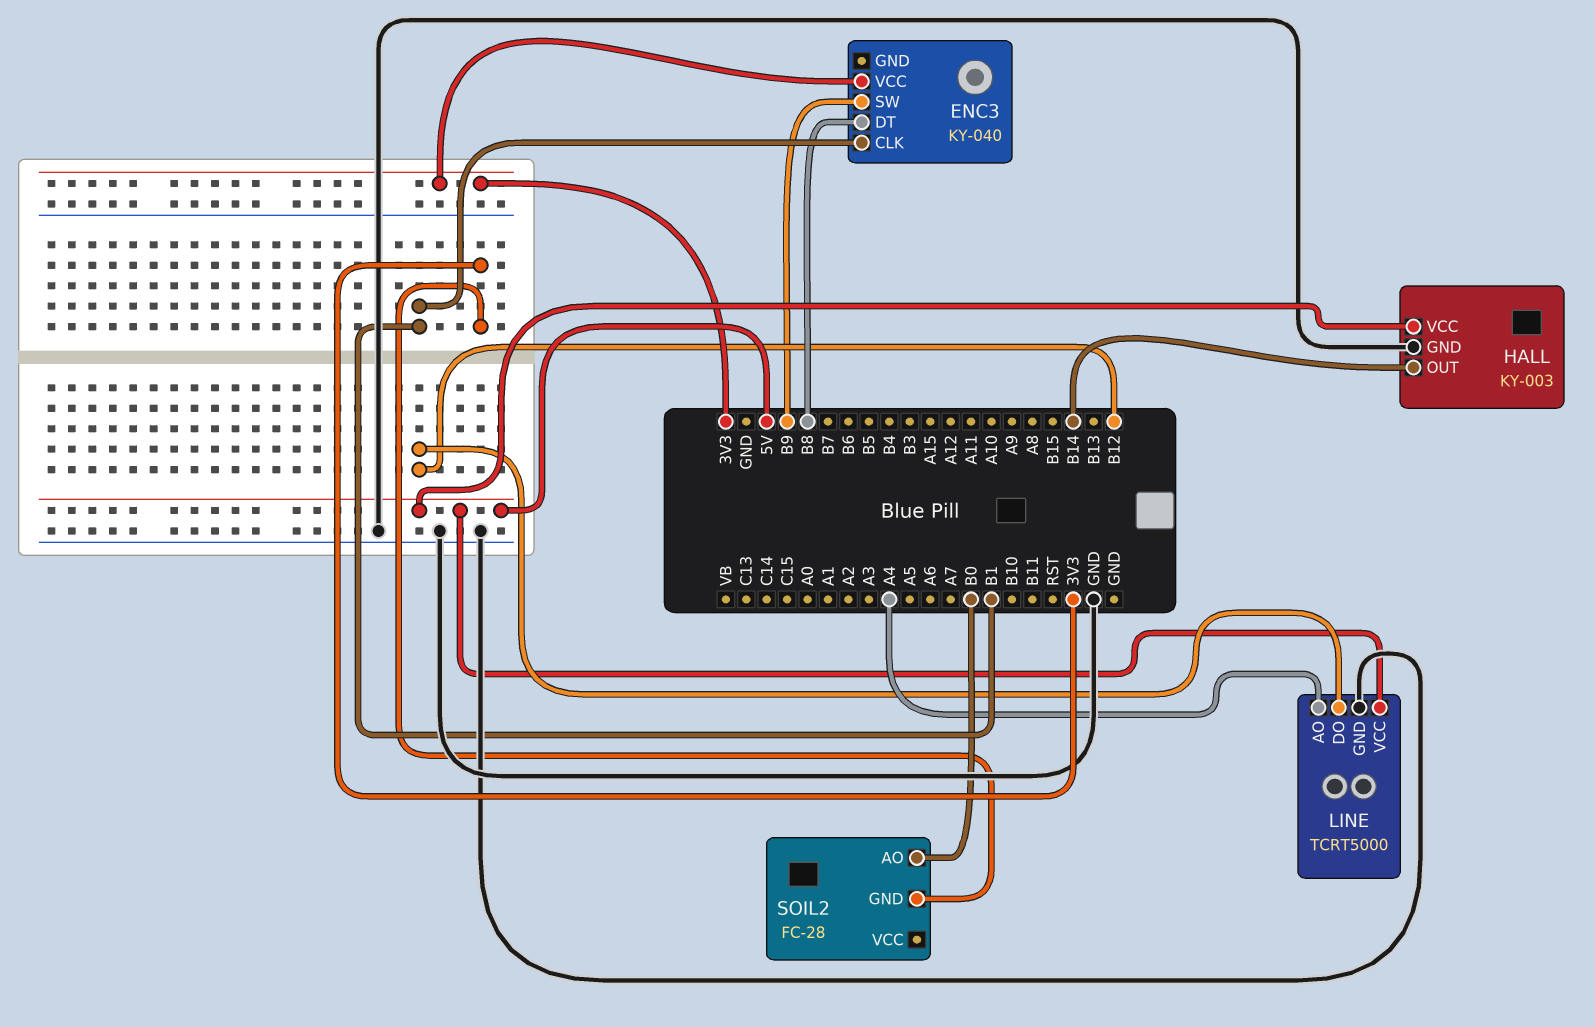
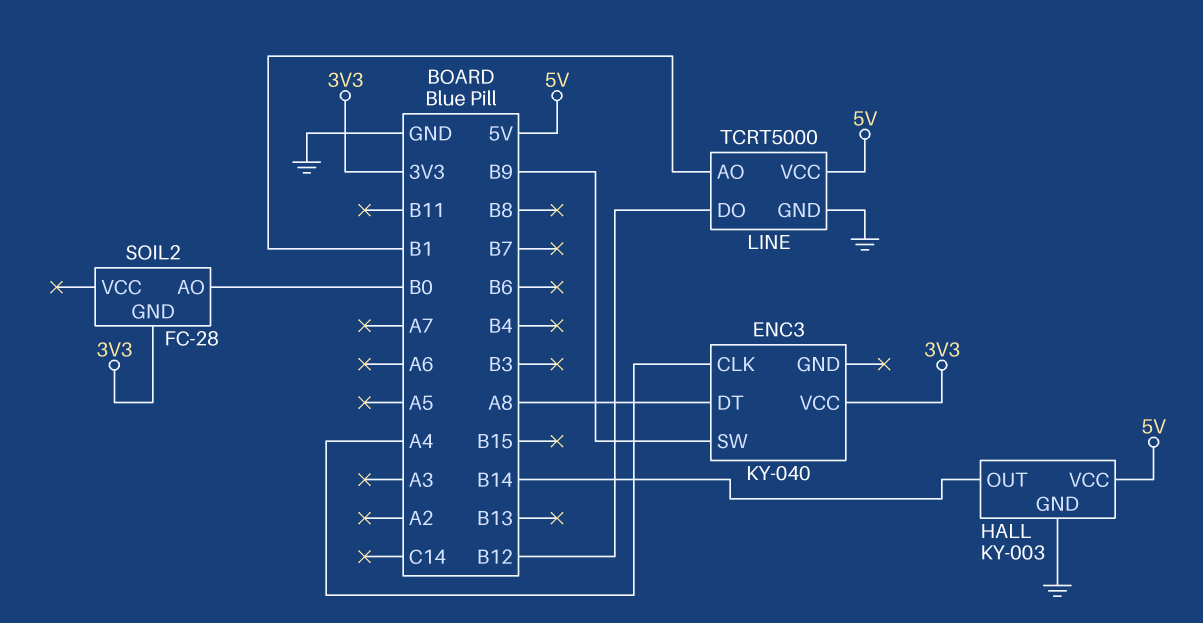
ENC3 pin CLK: B1 -> A4
ENC3 pin DT: B8 -> A8
LINE pin AO: A4 -> B1

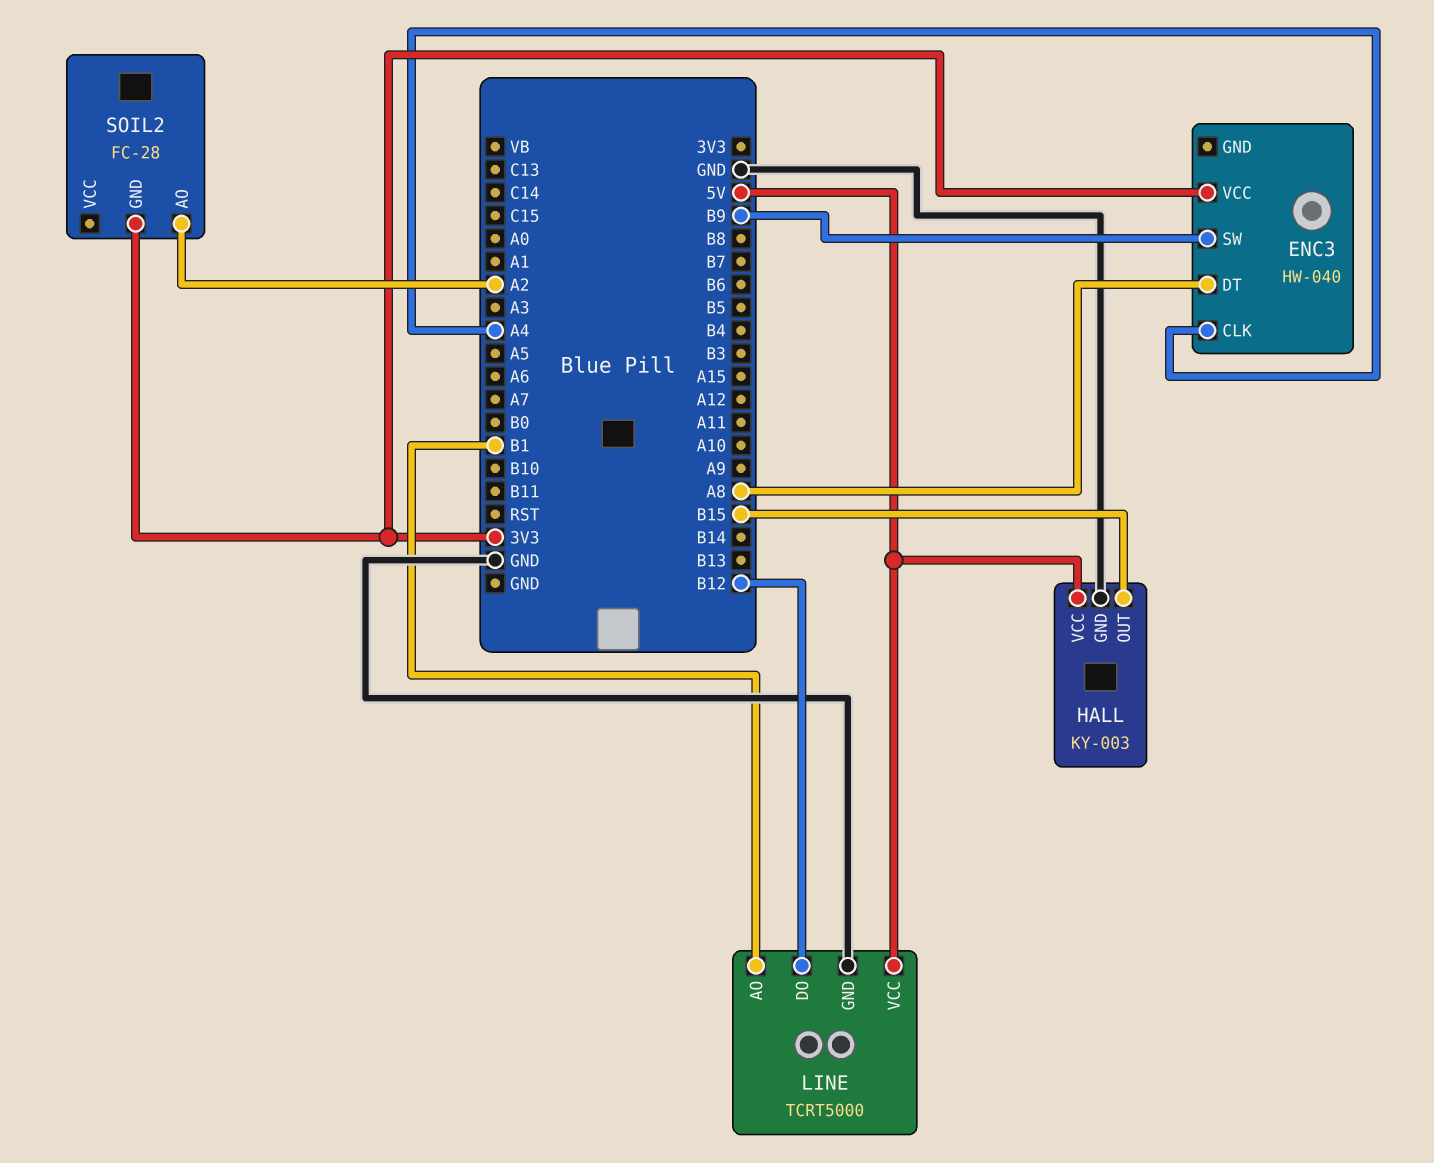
ENC3: KY-040 -> HW-040
HALL pin OUT: B14 -> B15
SOIL2 pin AO: B0 -> A2

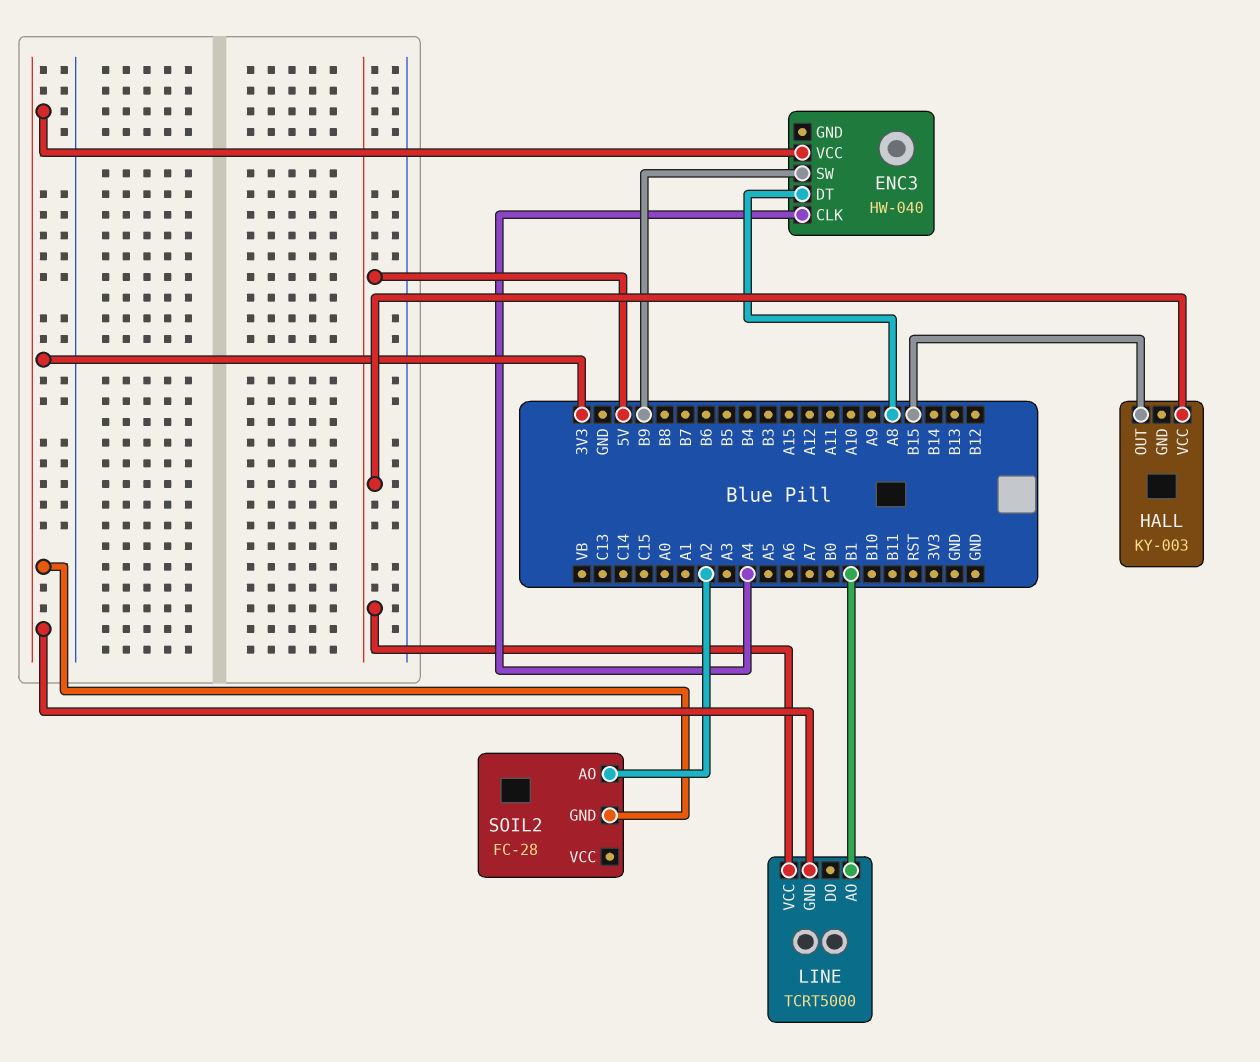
HALL pin GND: GND -> none
LINE pin DO: B12 -> none
LINE pin GND: GND -> 3V3

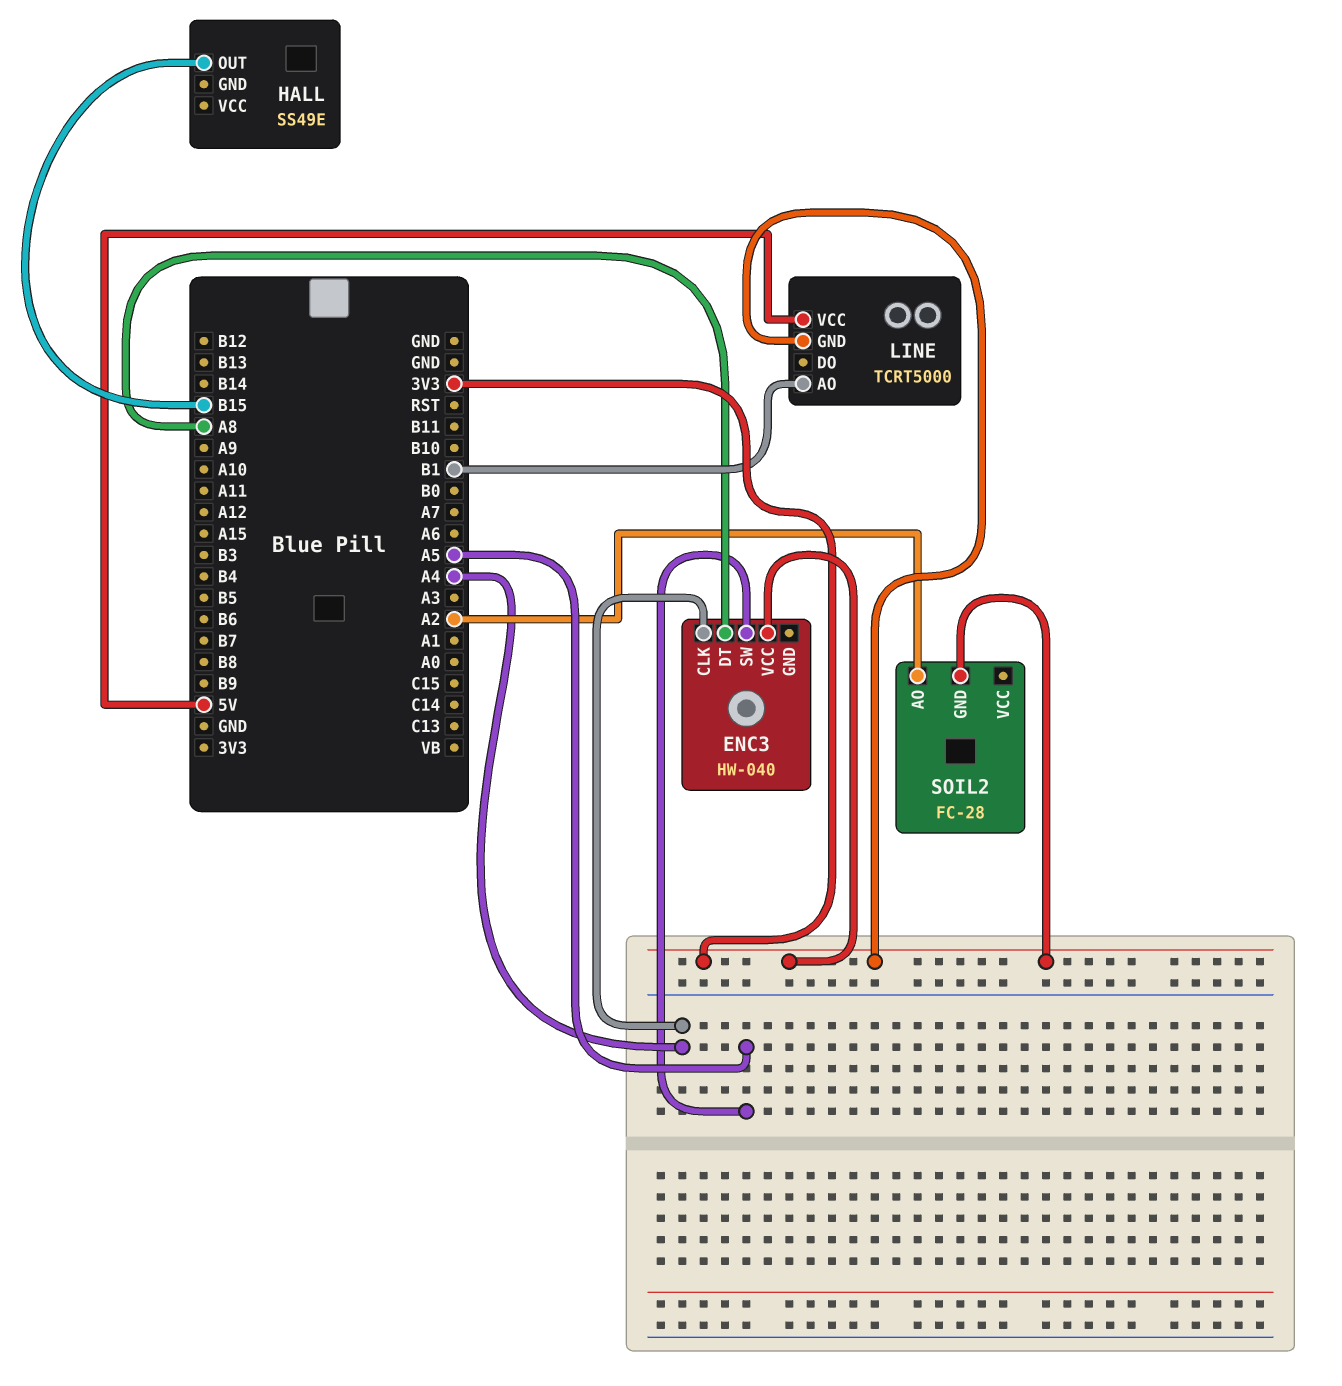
ENC3 pin SW: B9 -> A5
HALL: KY-003 -> SS49E
HALL pin VCC: 5V -> none

